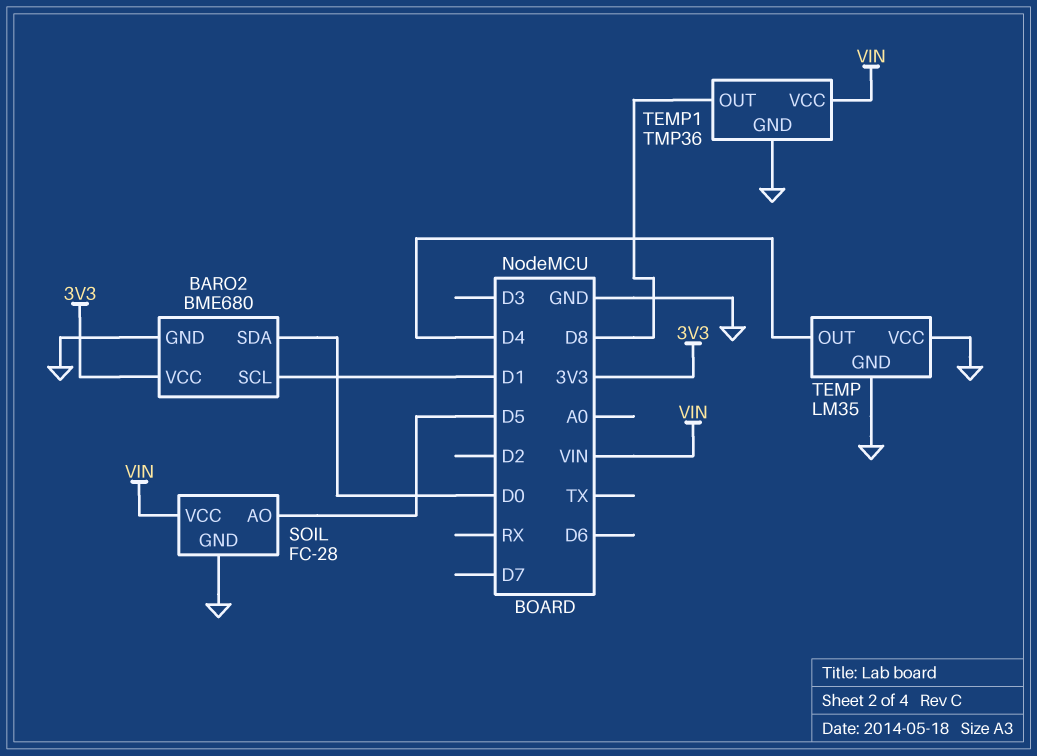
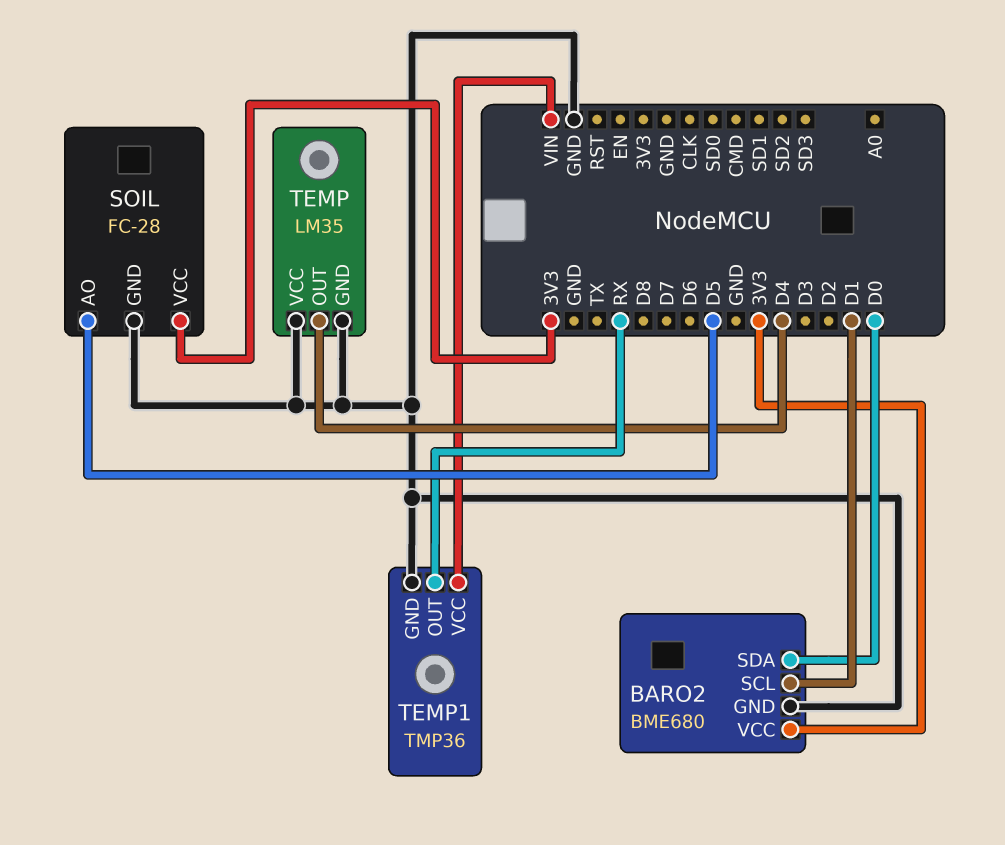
SOIL pin VCC: VIN -> 3V3
TEMP1 pin OUT: D8 -> RX

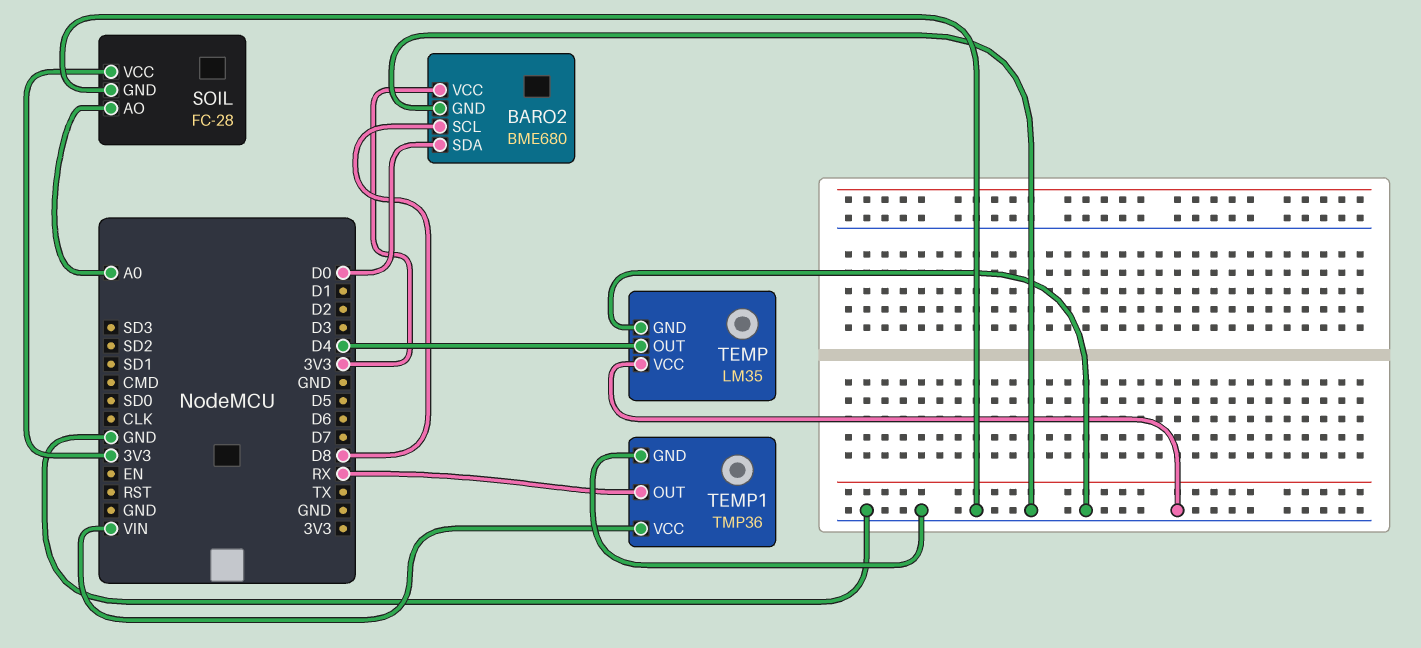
BARO2 pin SCL: D1 -> D8
SOIL pin AO: D5 -> A0

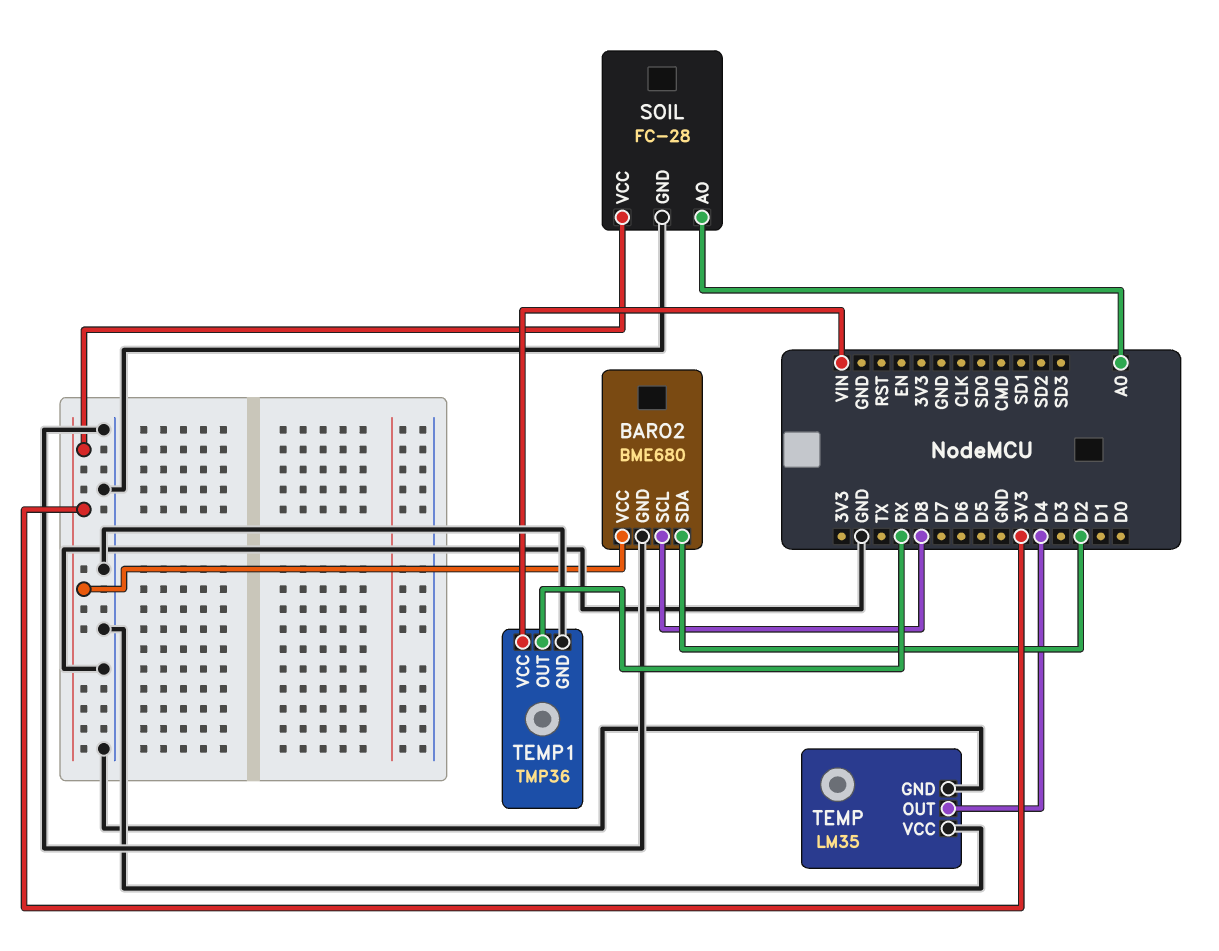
BARO2 pin SDA: D0 -> D2

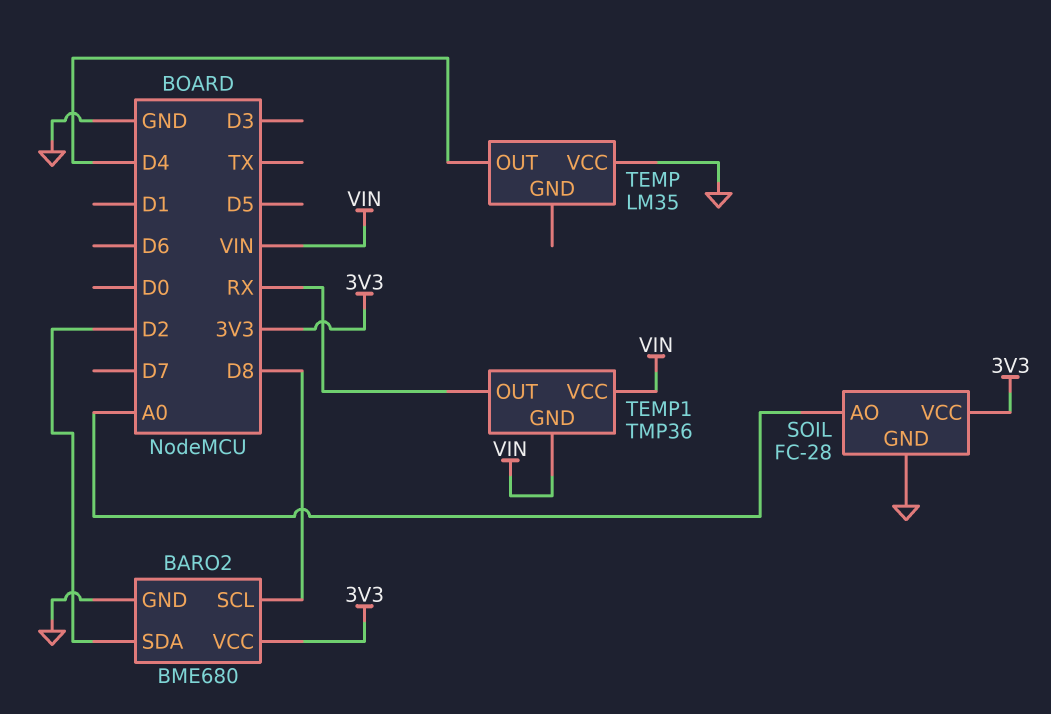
TEMP pin GND: GND -> none
TEMP1 pin GND: GND -> VIN

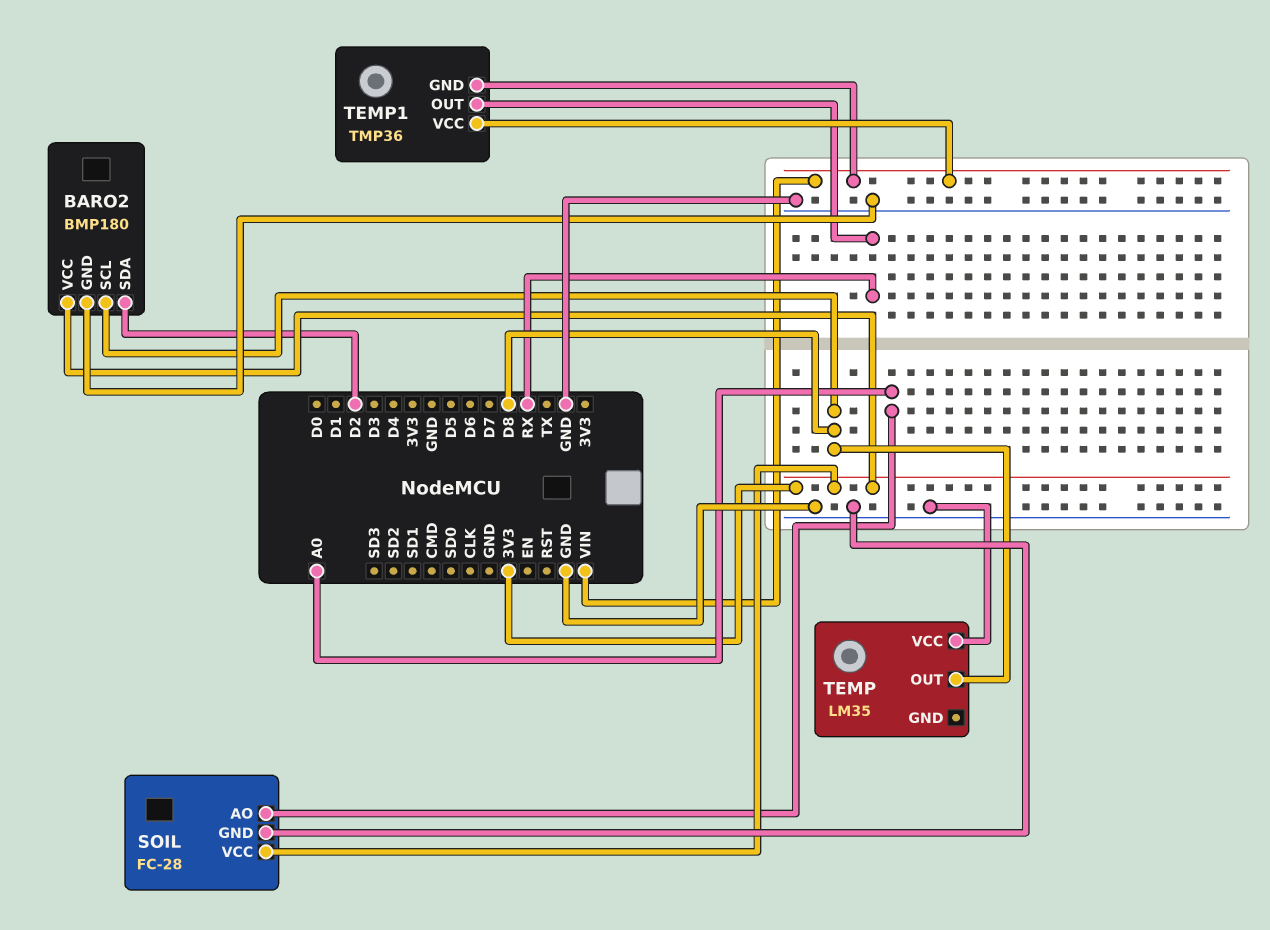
BARO2: BME680 -> BMP180
TEMP pin OUT: D4 -> D8

